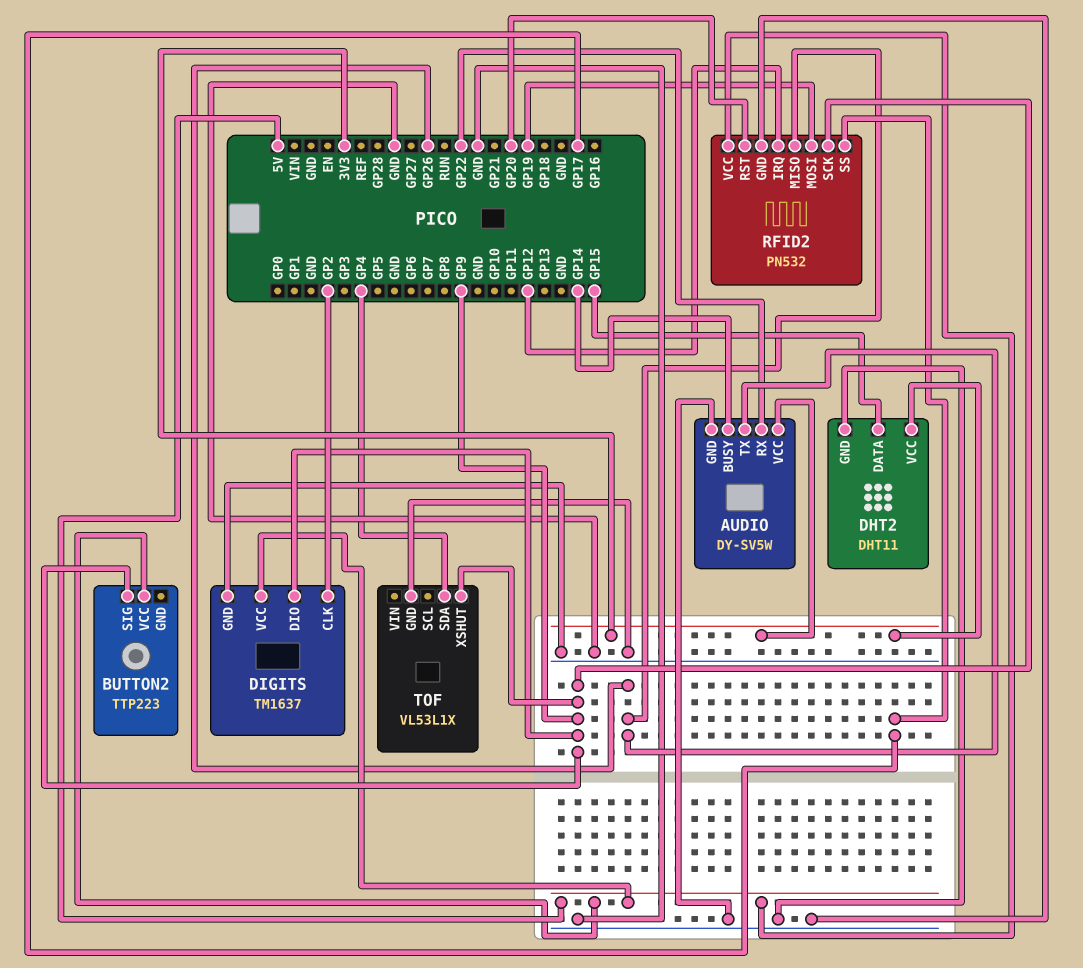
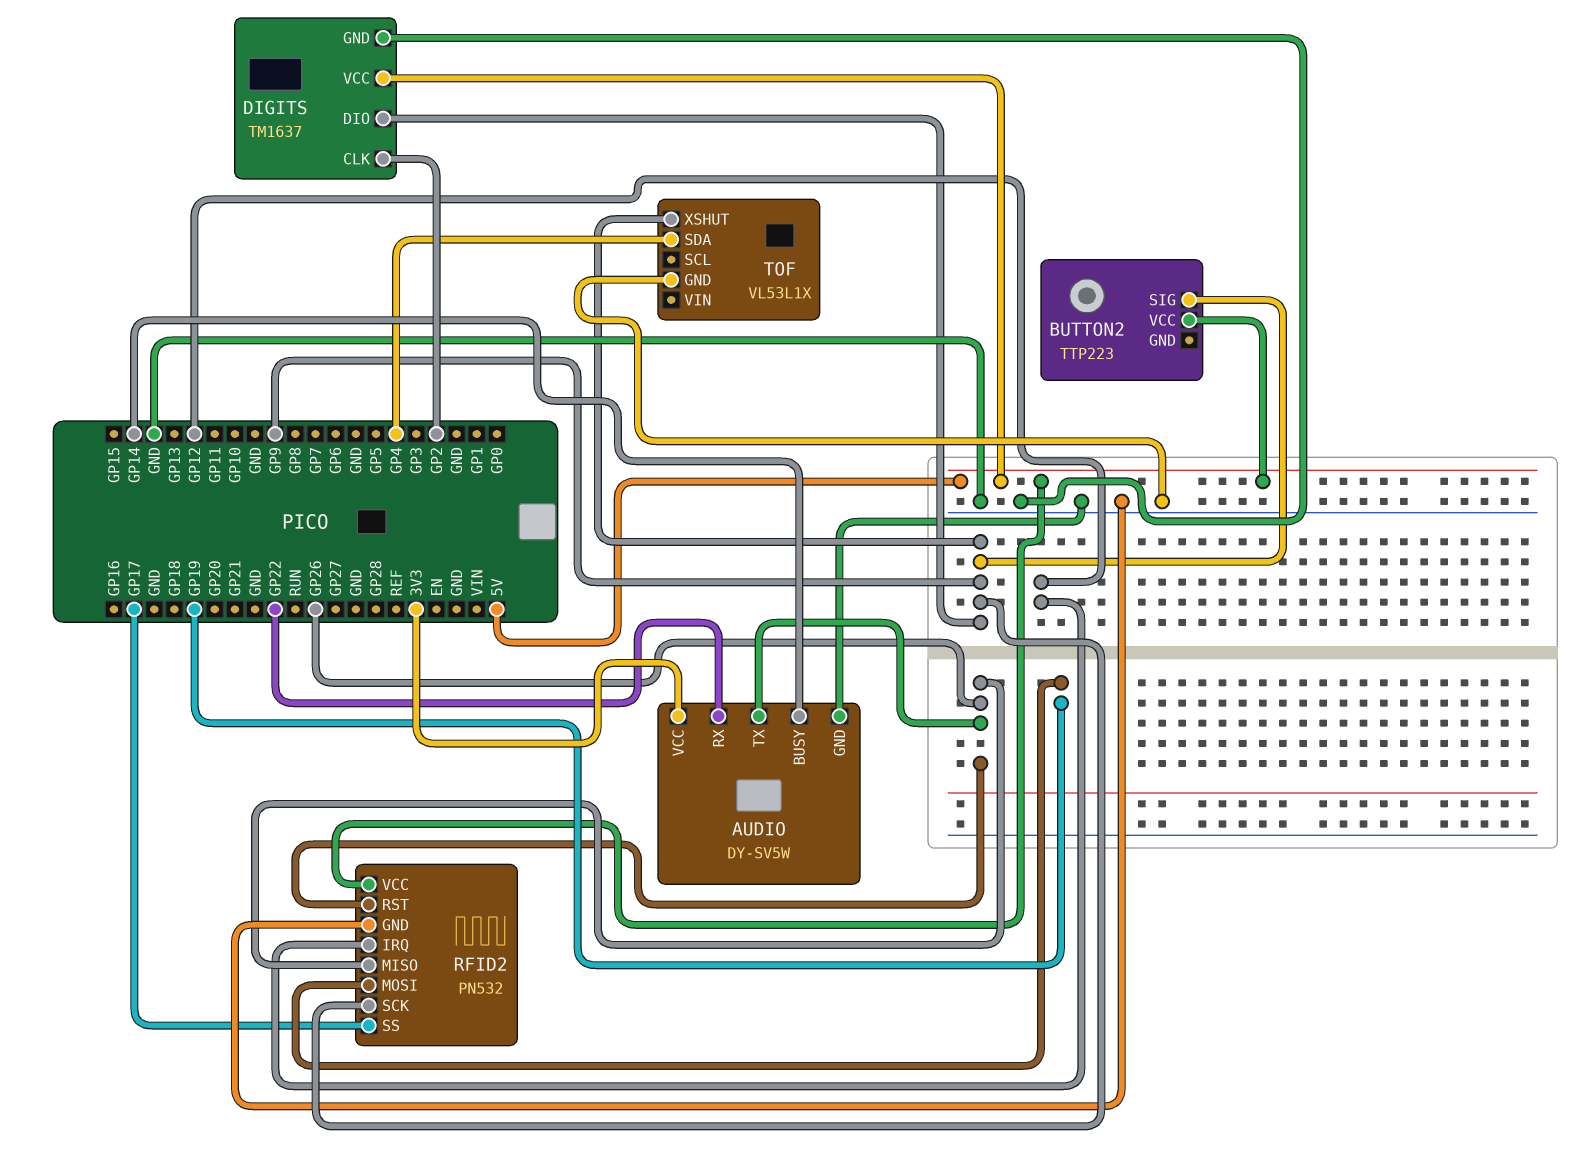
DHT2: DHT11 -> none
DHT2 pin DATA: GP15 -> none
DHT2 pin GND: GND -> none
DHT2 pin VCC: 3V3 -> none
RFID2 pin RST: GP20 -> GP26

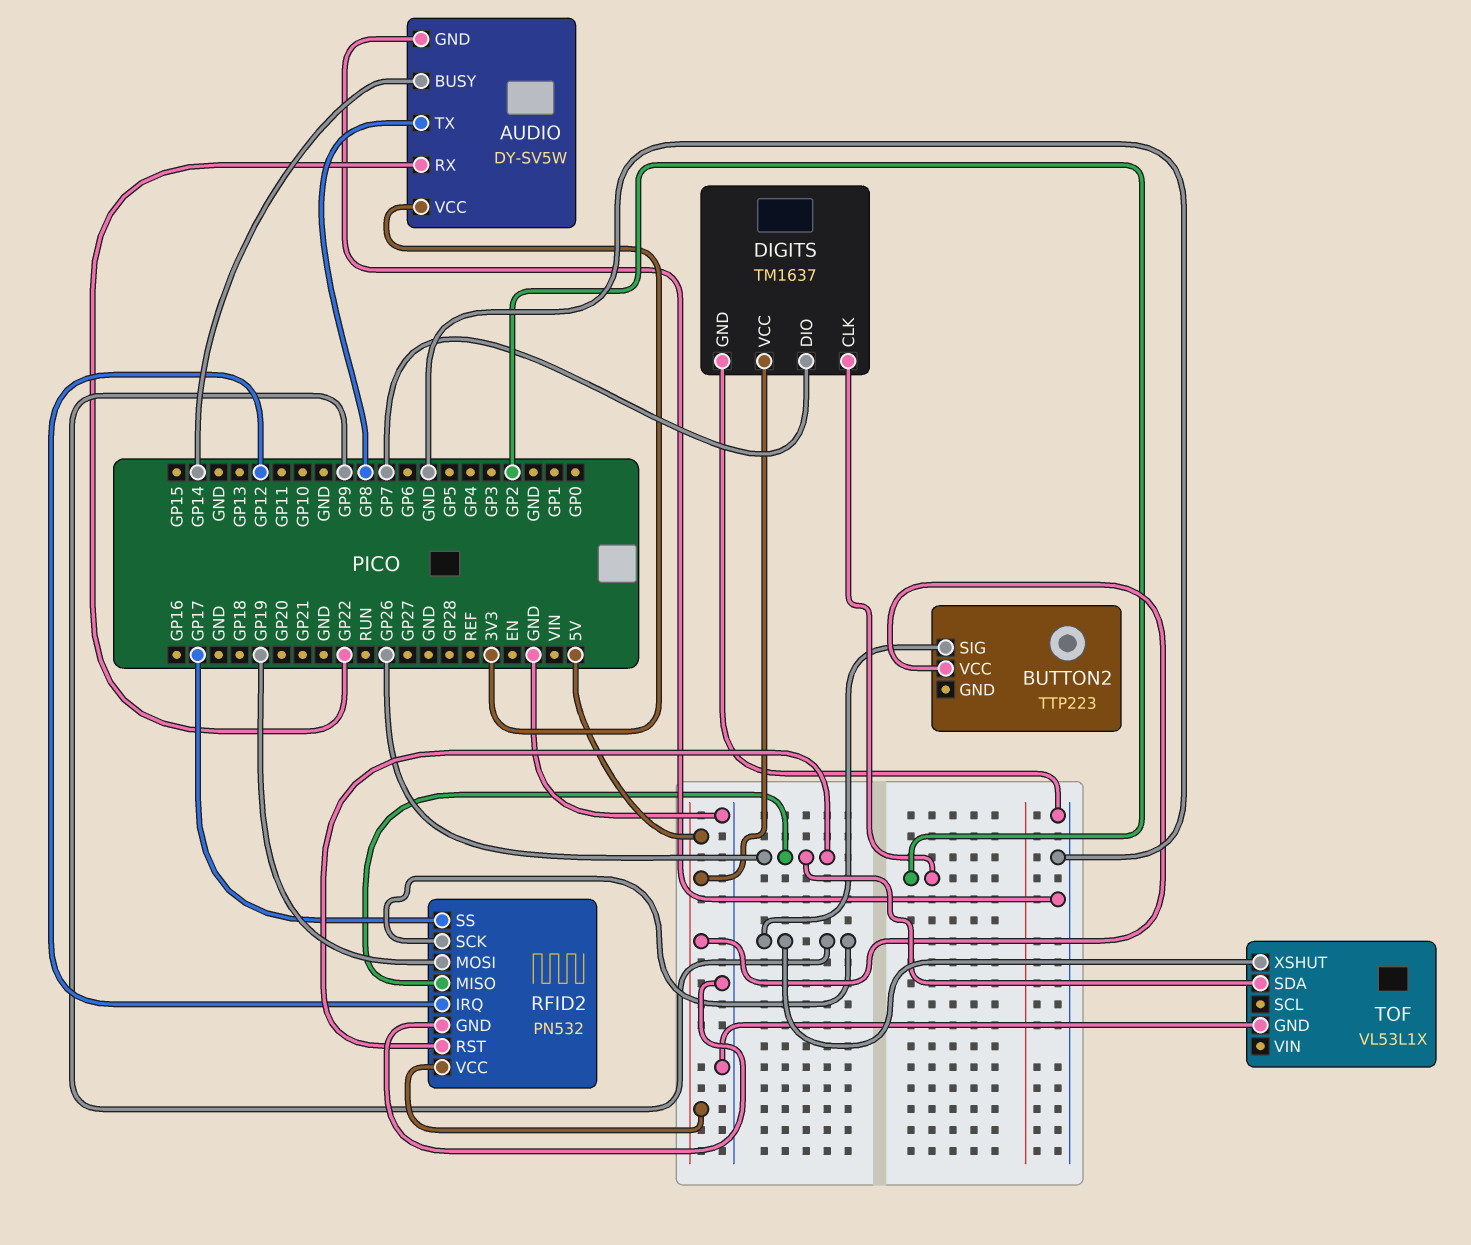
AUDIO pin TX: GP26 -> GP8
DIGITS pin DIO: GP9 -> GP7
TOF pin SDA: GP4 -> GP26

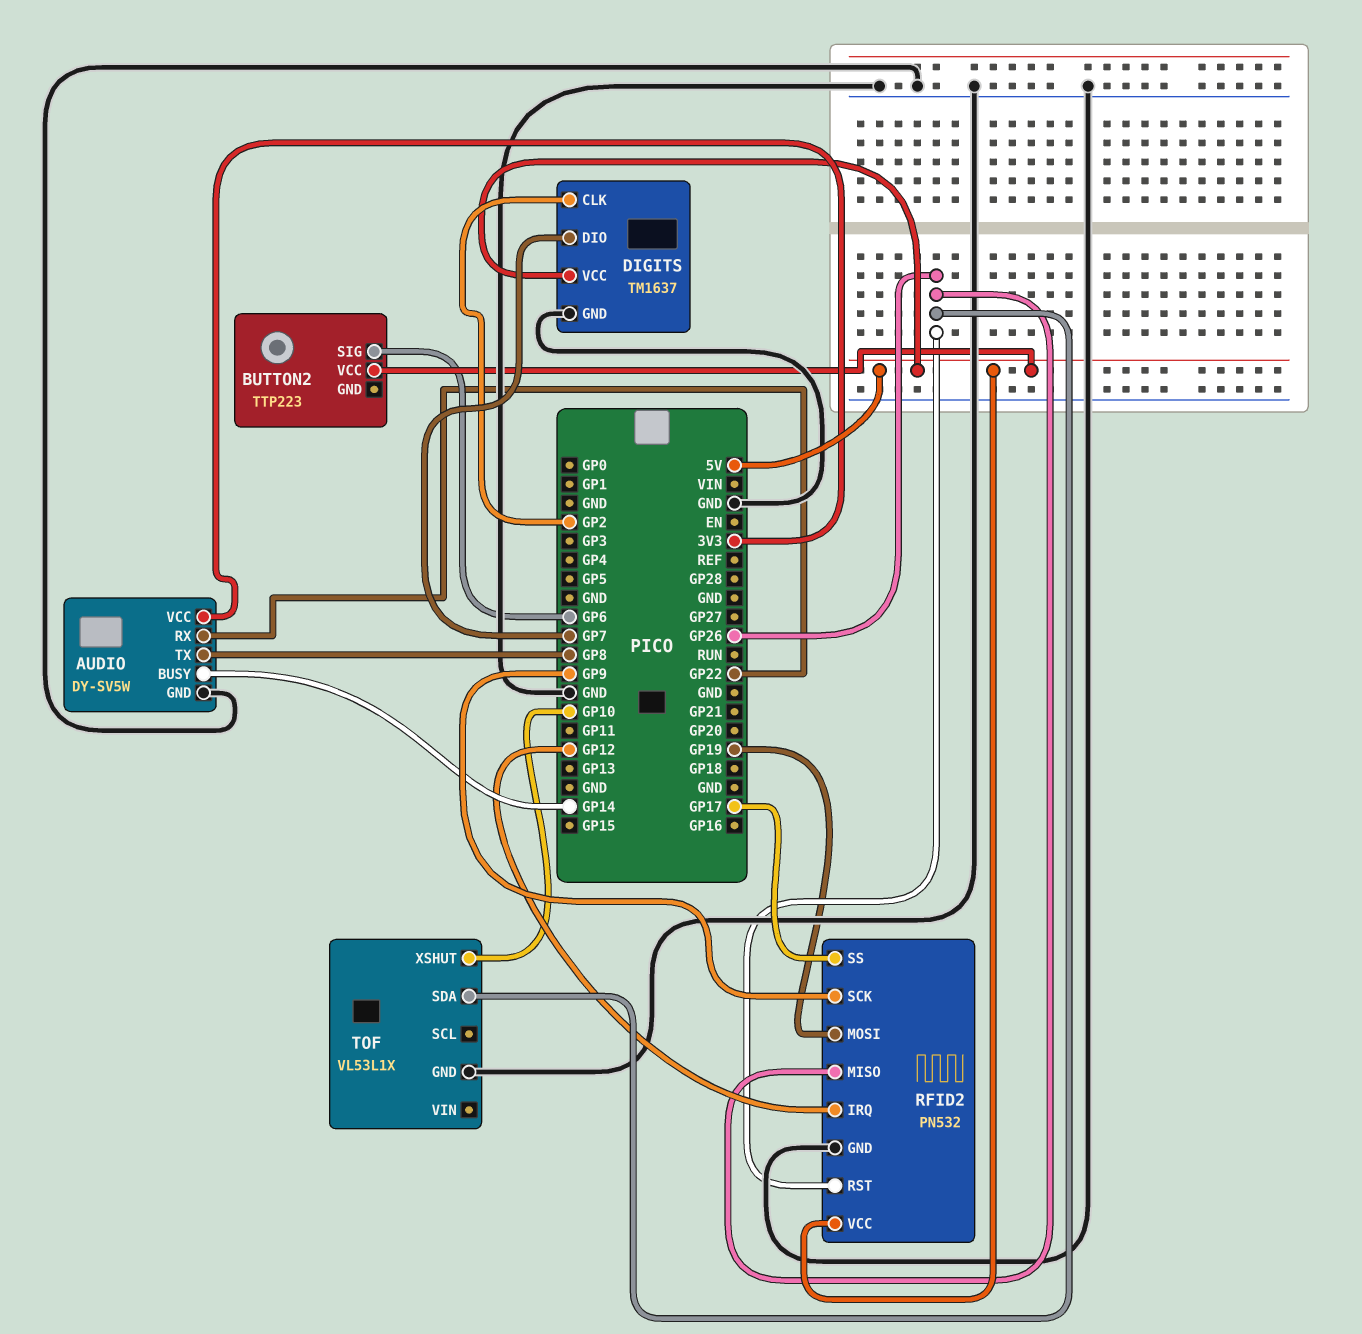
BUTTON2 pin SIG: GP9 -> GP6
TOF pin XSHUT: GP9 -> GP10

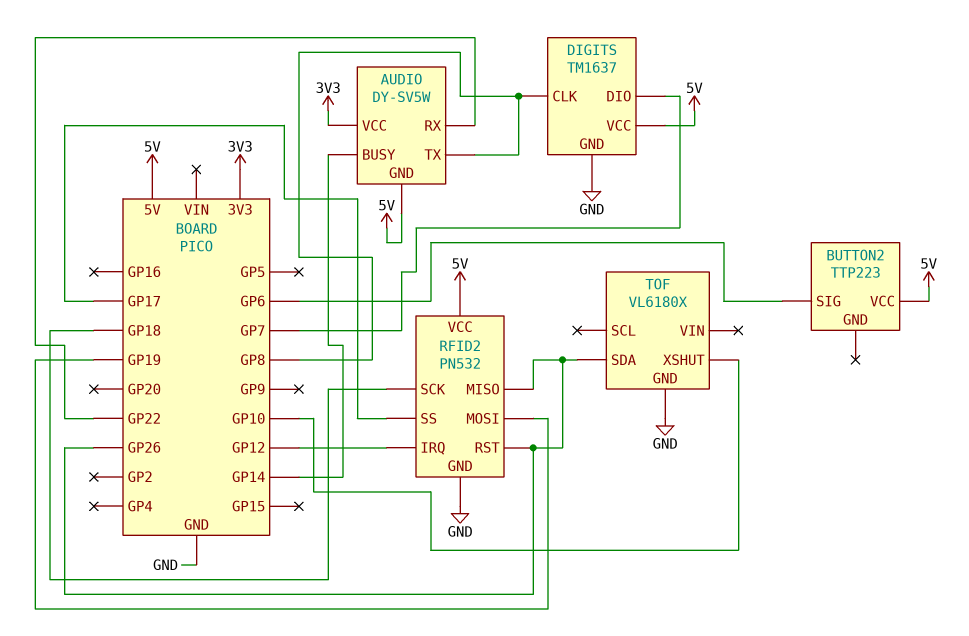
AUDIO pin GND: GND -> 5V
DIGITS pin CLK: GP2 -> GP8
RFID2 pin SCK: GP9 -> GP18
TOF: VL53L1X -> VL6180X

